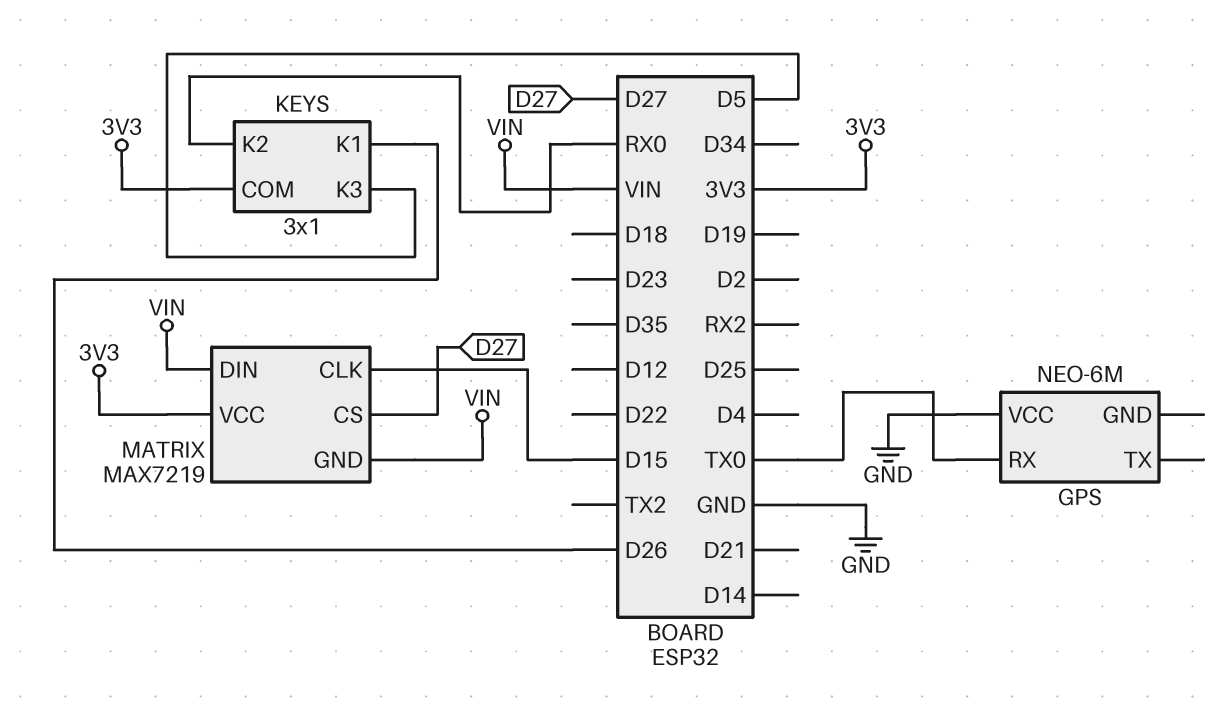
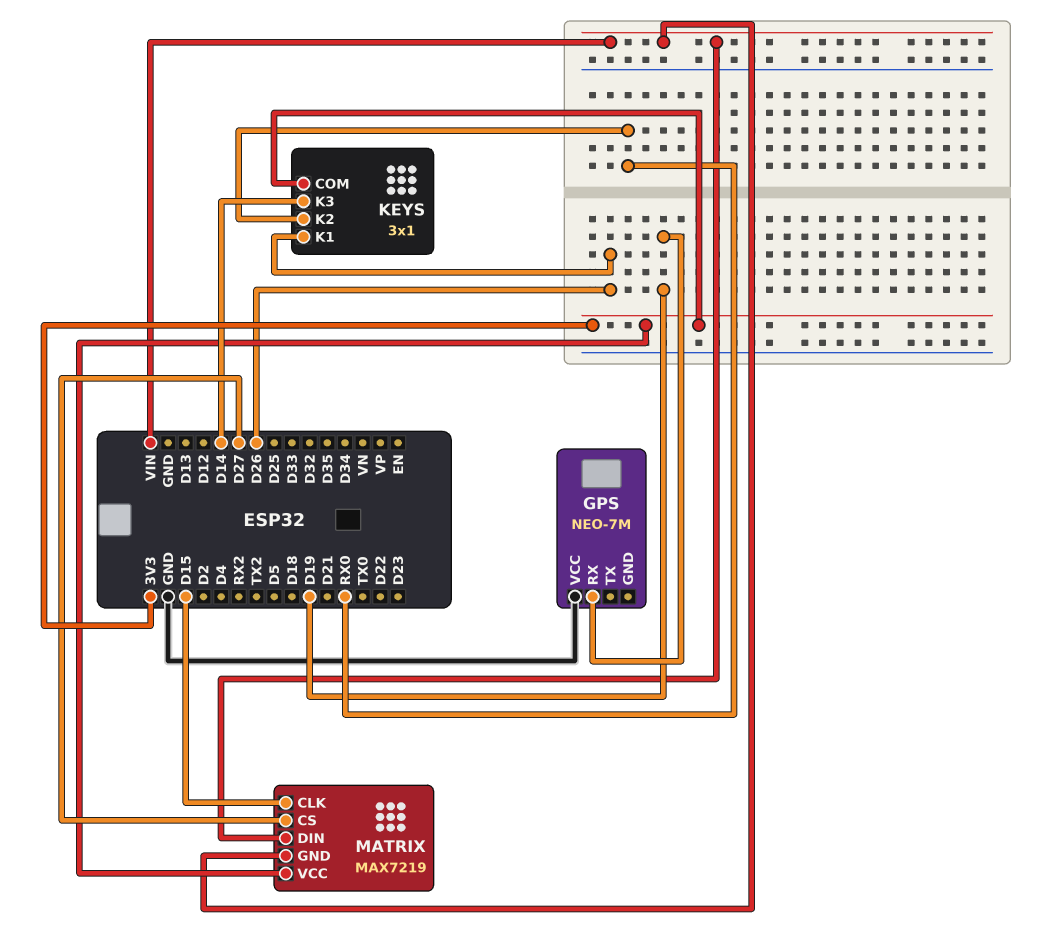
GPS: NEO-6M -> NEO-7M
GPS pin RX: TX0 -> D19
KEYS pin K3: D5 -> D14

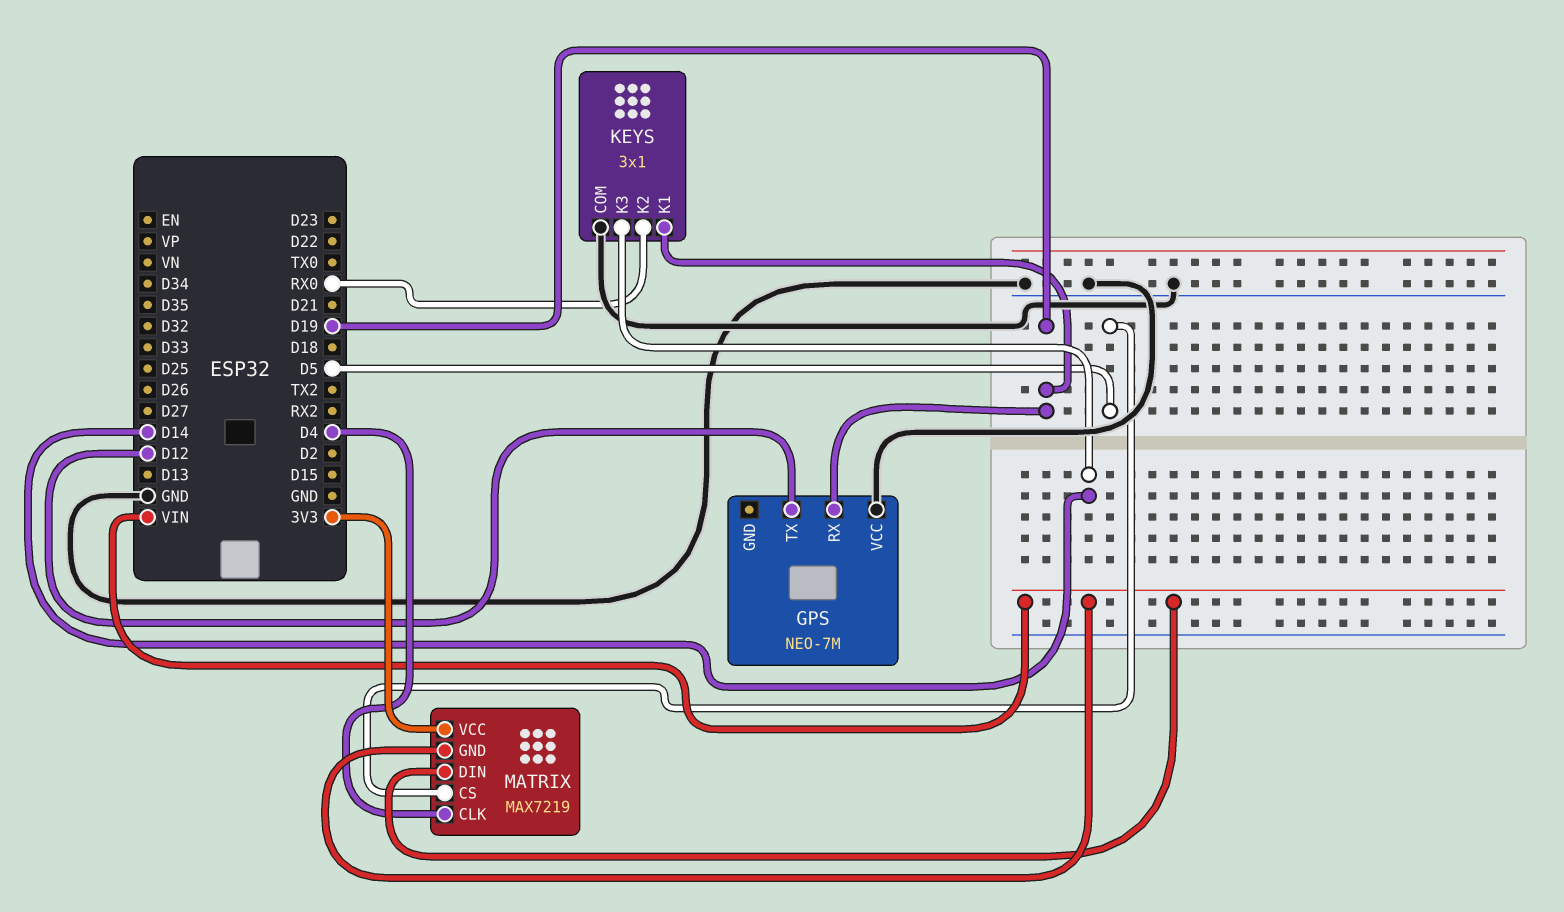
GPS pin TX: none -> D12
KEYS pin COM: 3V3 -> GND
KEYS pin K1: D26 -> D19
MATRIX pin CLK: D15 -> D4
MATRIX pin CS: D27 -> D5

